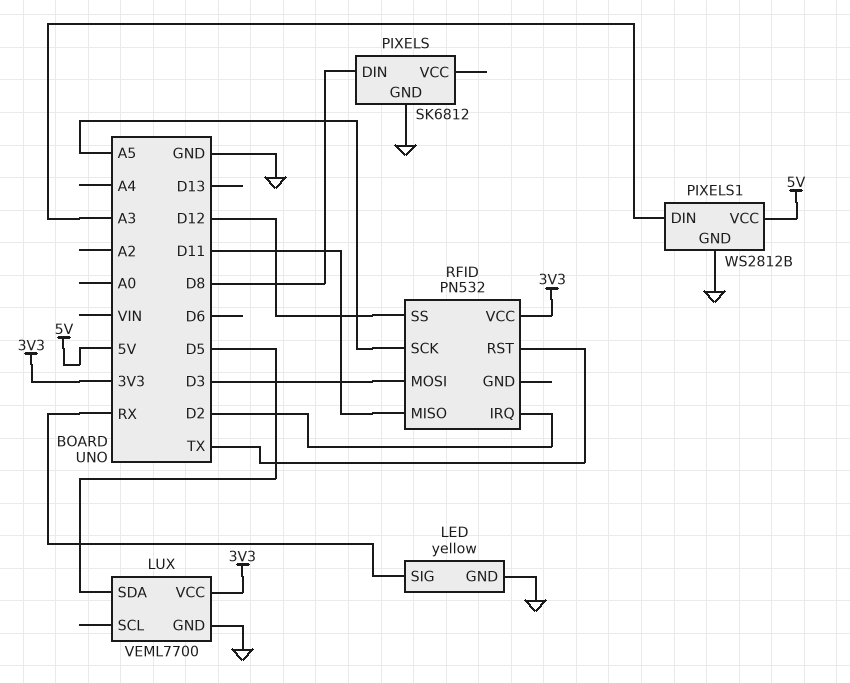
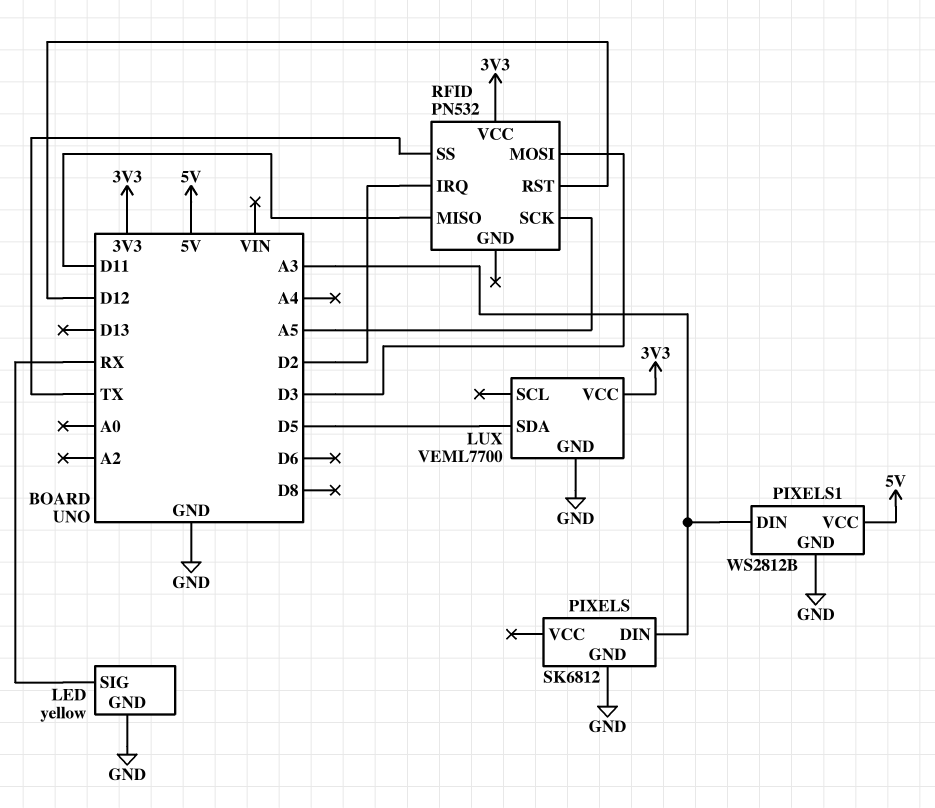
PIXELS pin DIN: D8 -> A3
RFID pin RST: TX -> D12
RFID pin SS: D12 -> TX

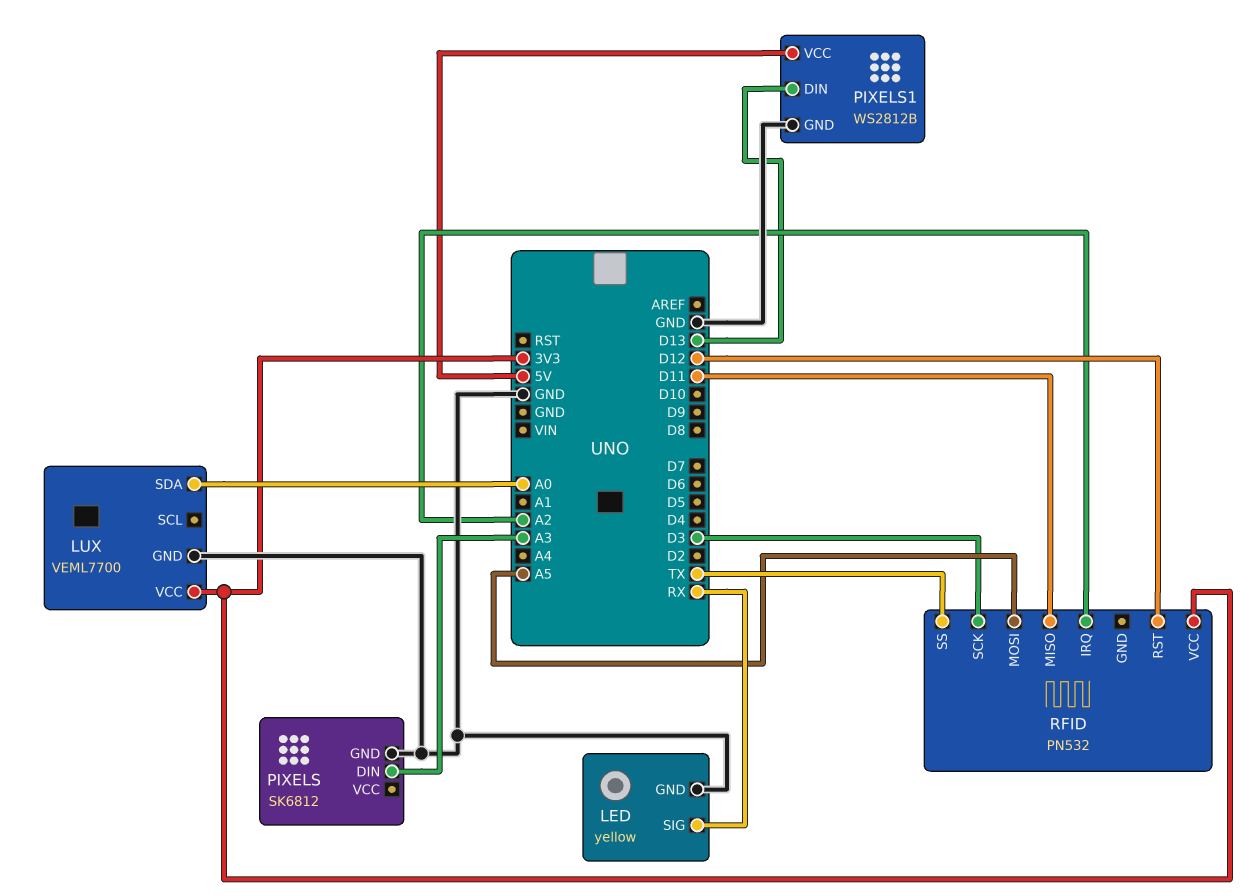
LUX pin SDA: D5 -> A0
PIXELS1 pin DIN: A3 -> D13
RFID pin IRQ: D2 -> A2
RFID pin MOSI: D3 -> A5
RFID pin SCK: A5 -> D3

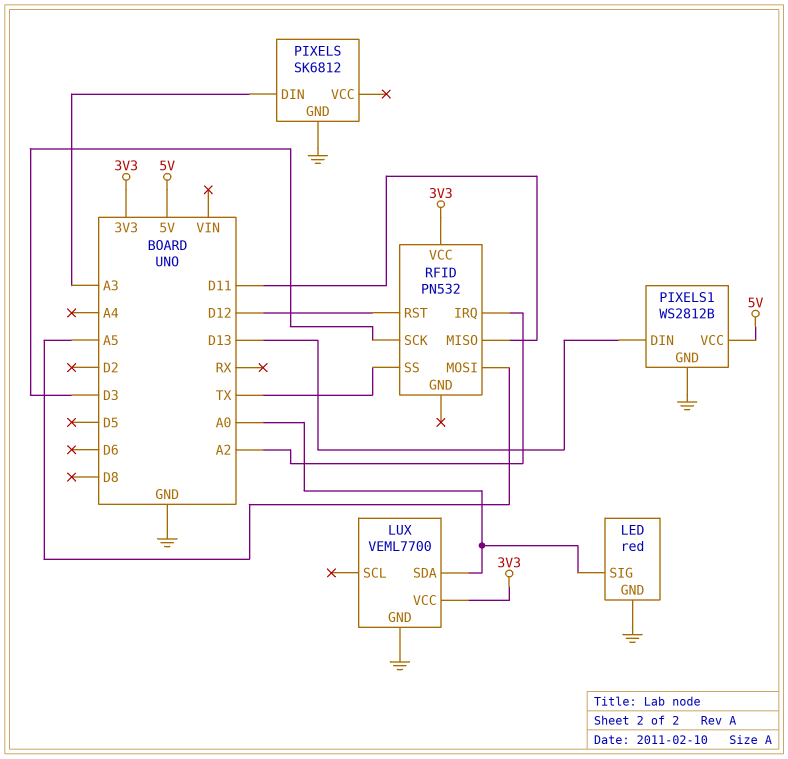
LED: yellow -> red
LED pin SIG: RX -> A0

